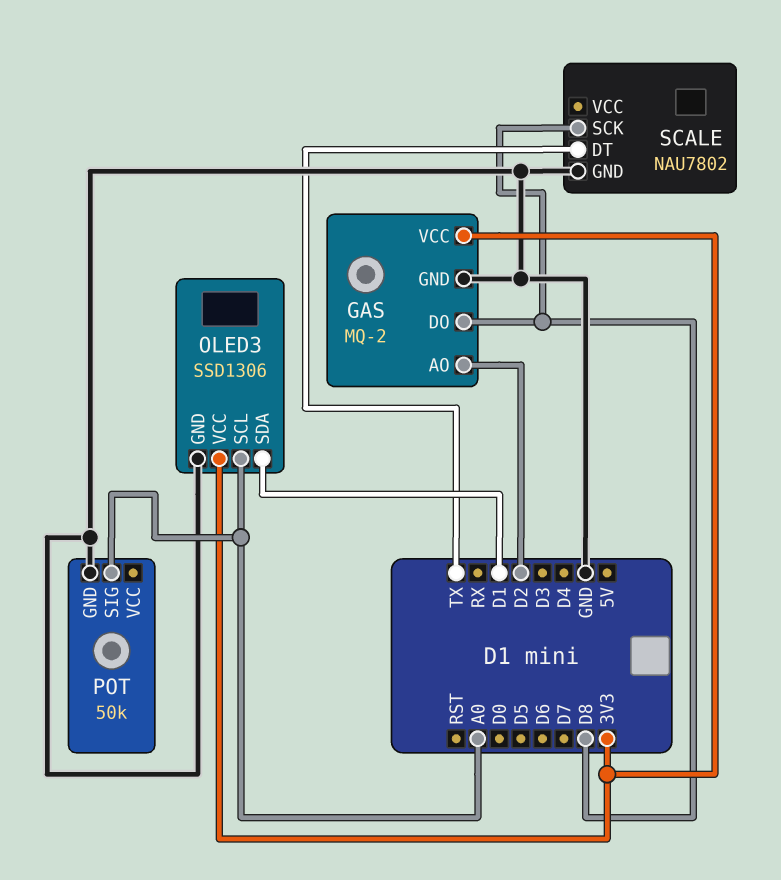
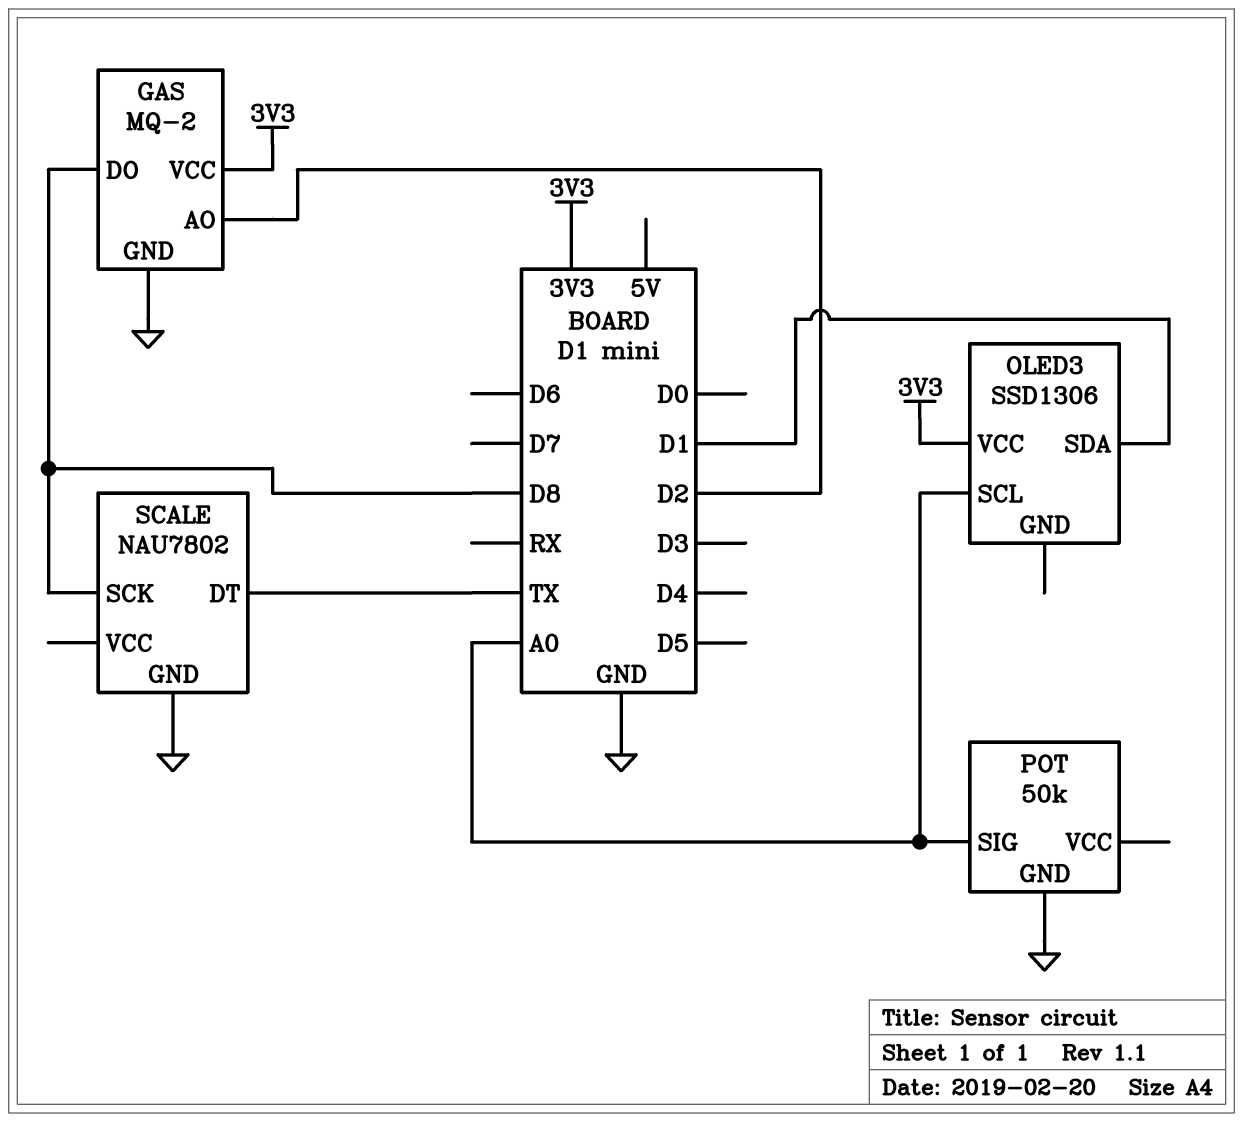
OLED3 pin GND: GND -> none

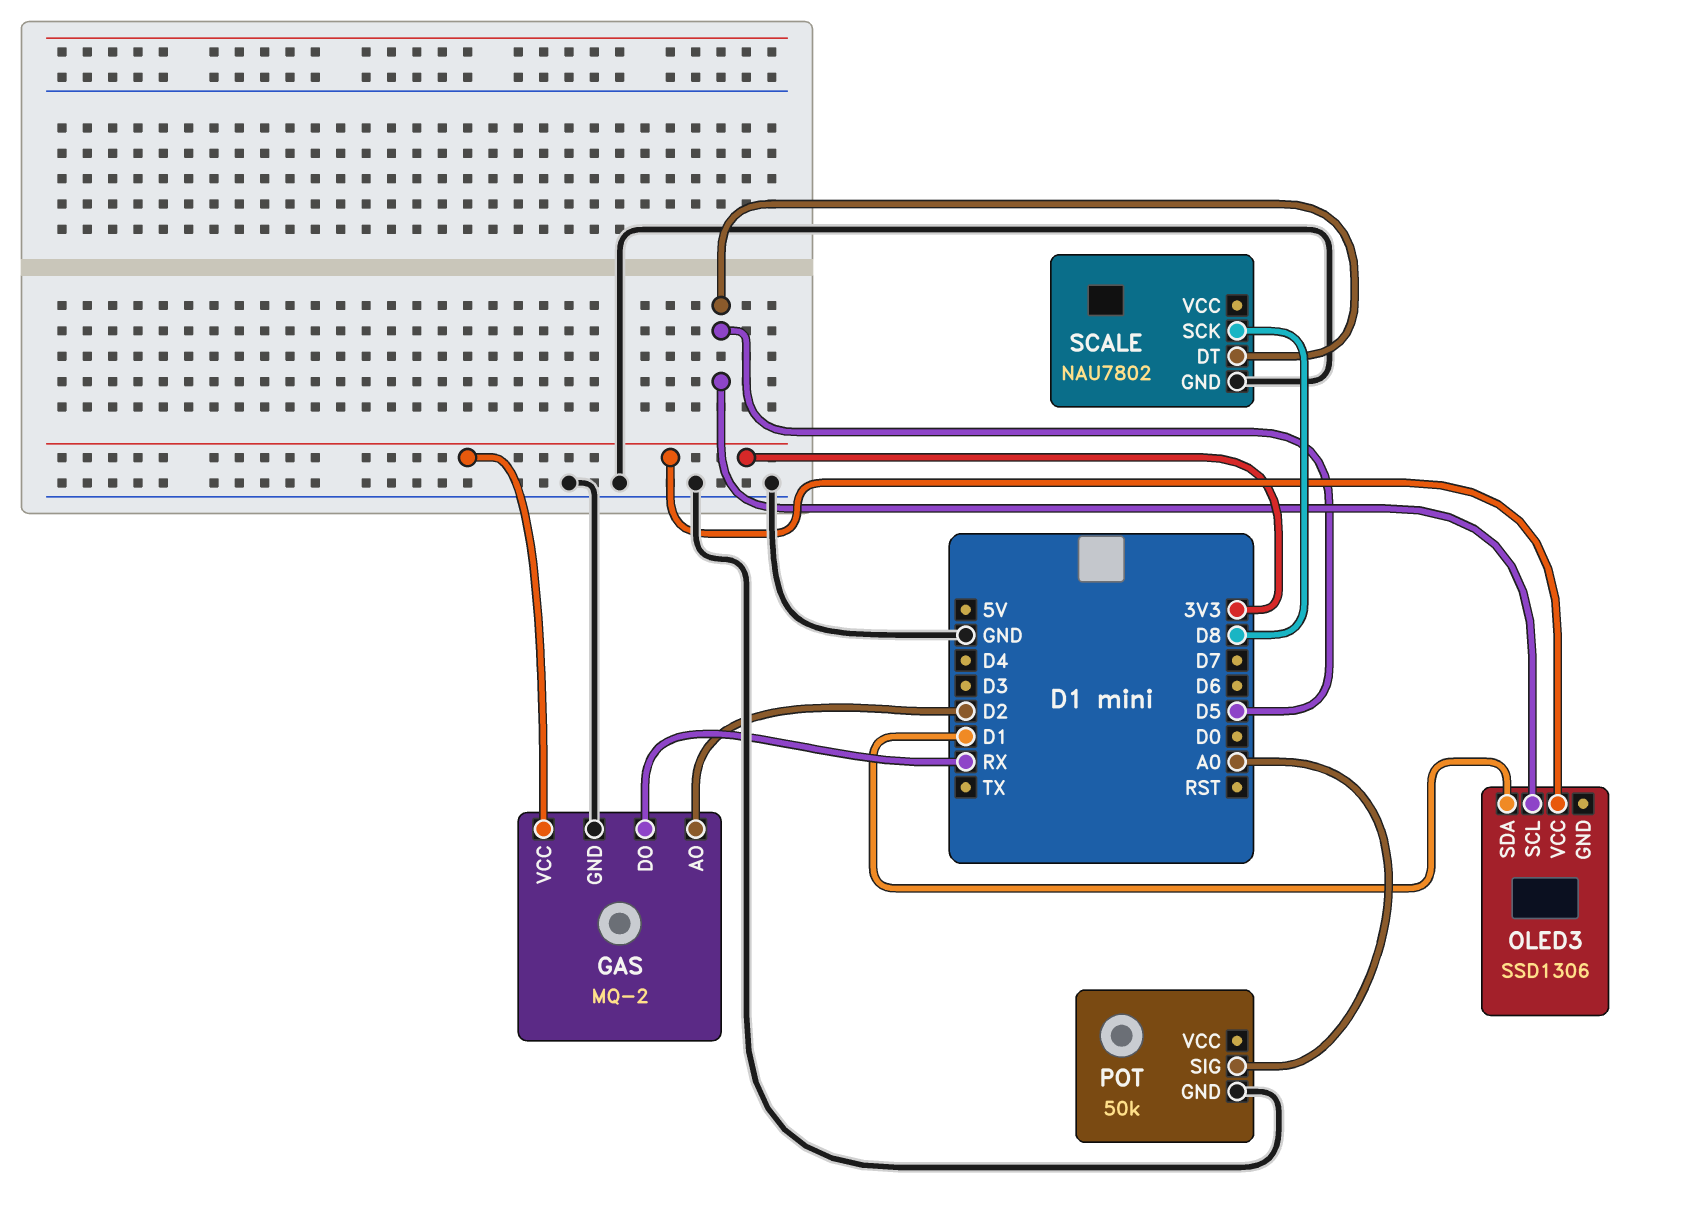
GAS pin DO: D8 -> RX
OLED3 pin SCL: A0 -> D5
SCALE pin DT: TX -> D5

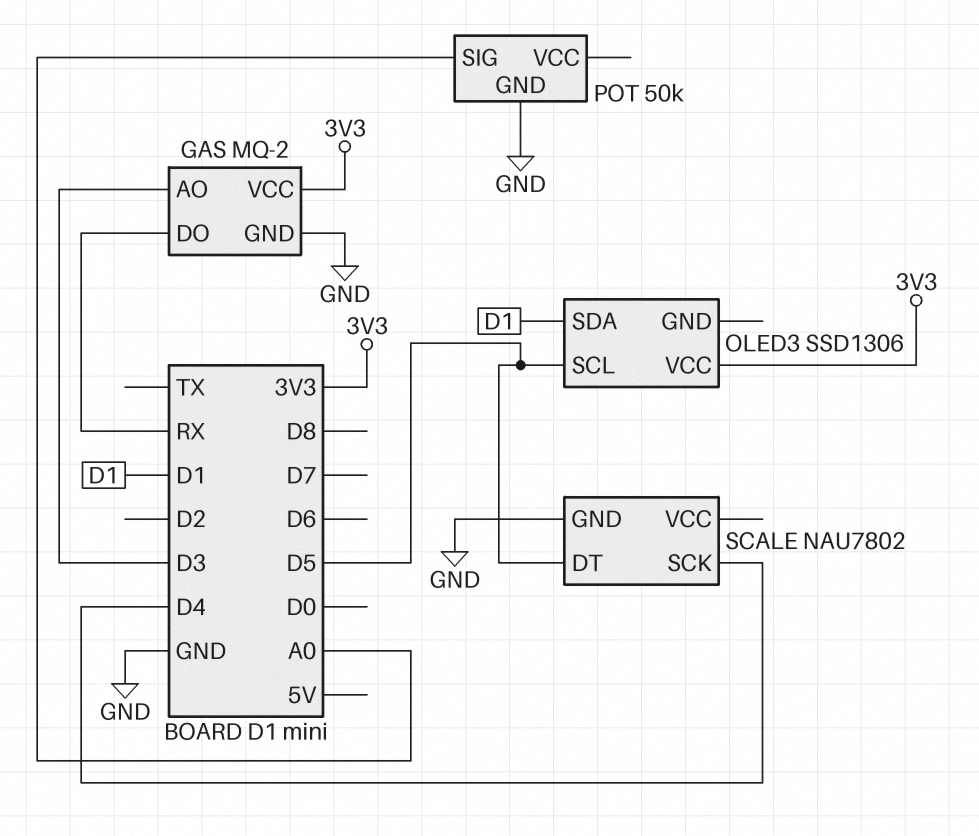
GAS pin AO: D2 -> D3
SCALE pin SCK: D8 -> D4

